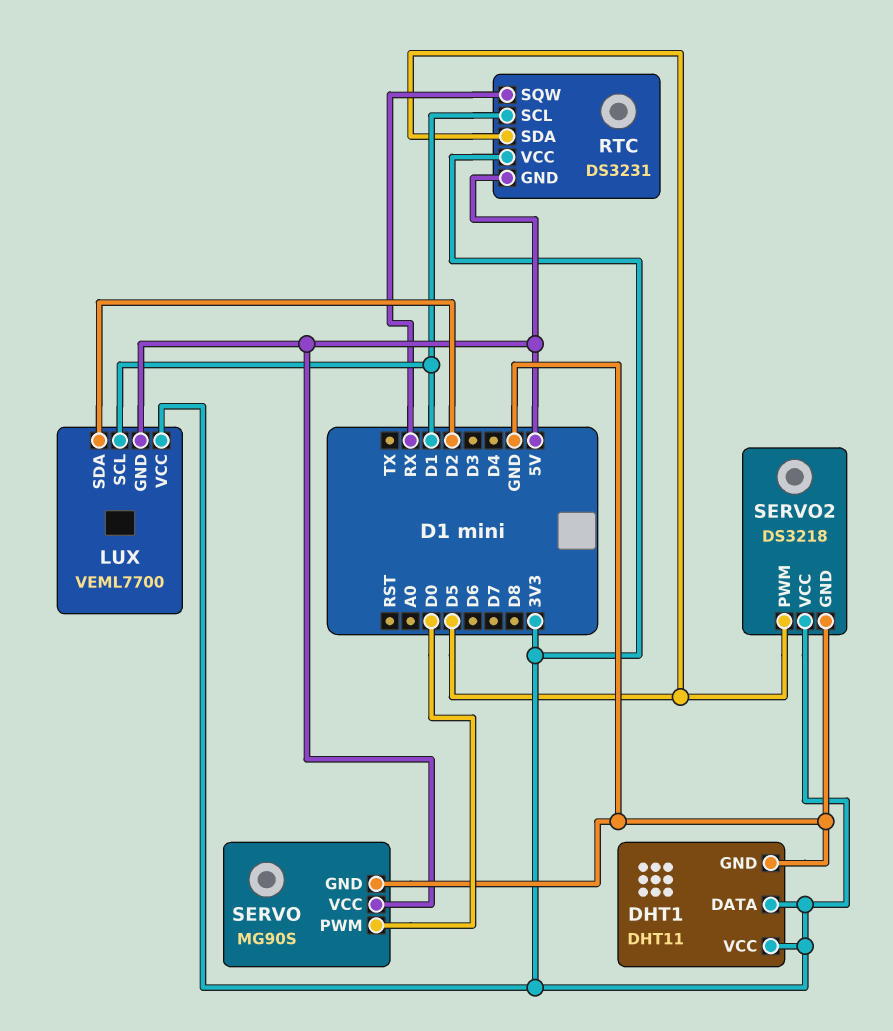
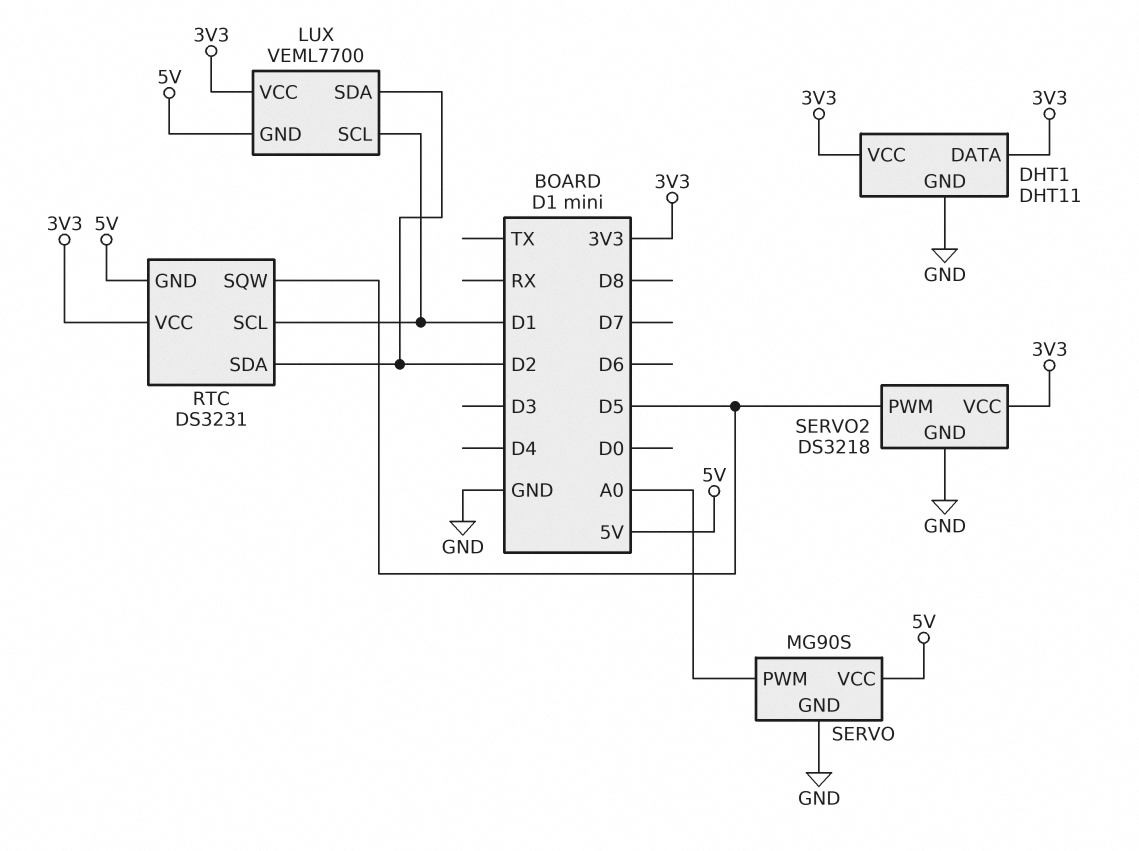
RTC pin SDA: D5 -> D2
RTC pin SQW: RX -> D5
SERVO pin PWM: D0 -> A0

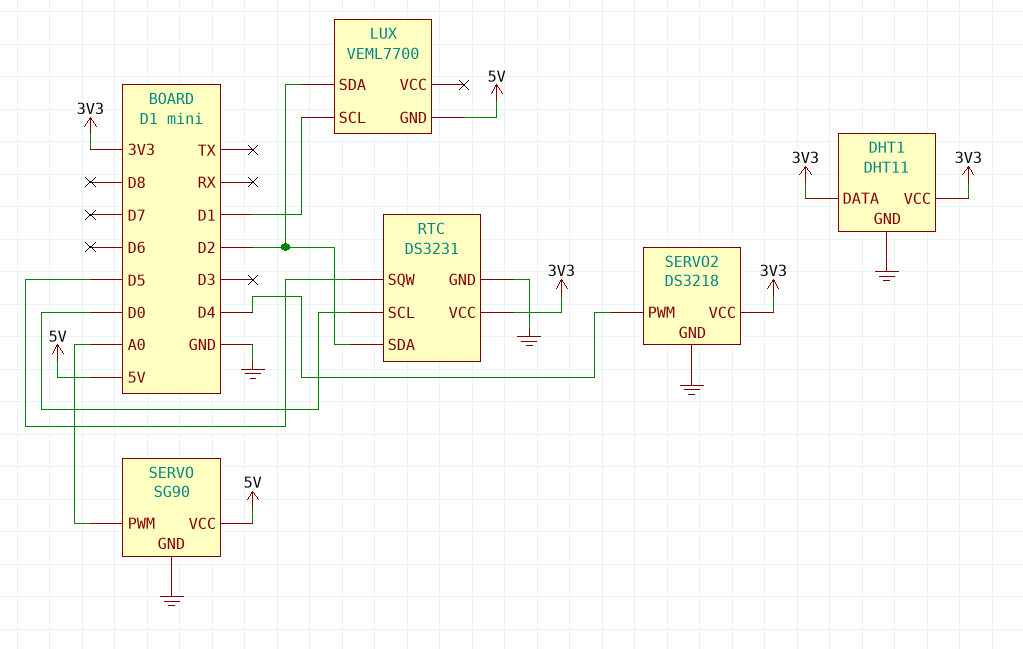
LUX pin VCC: 3V3 -> none
RTC pin GND: 5V -> GND
RTC pin SCL: D1 -> D0
SERVO: MG90S -> SG90
SERVO2 pin PWM: D5 -> D4

